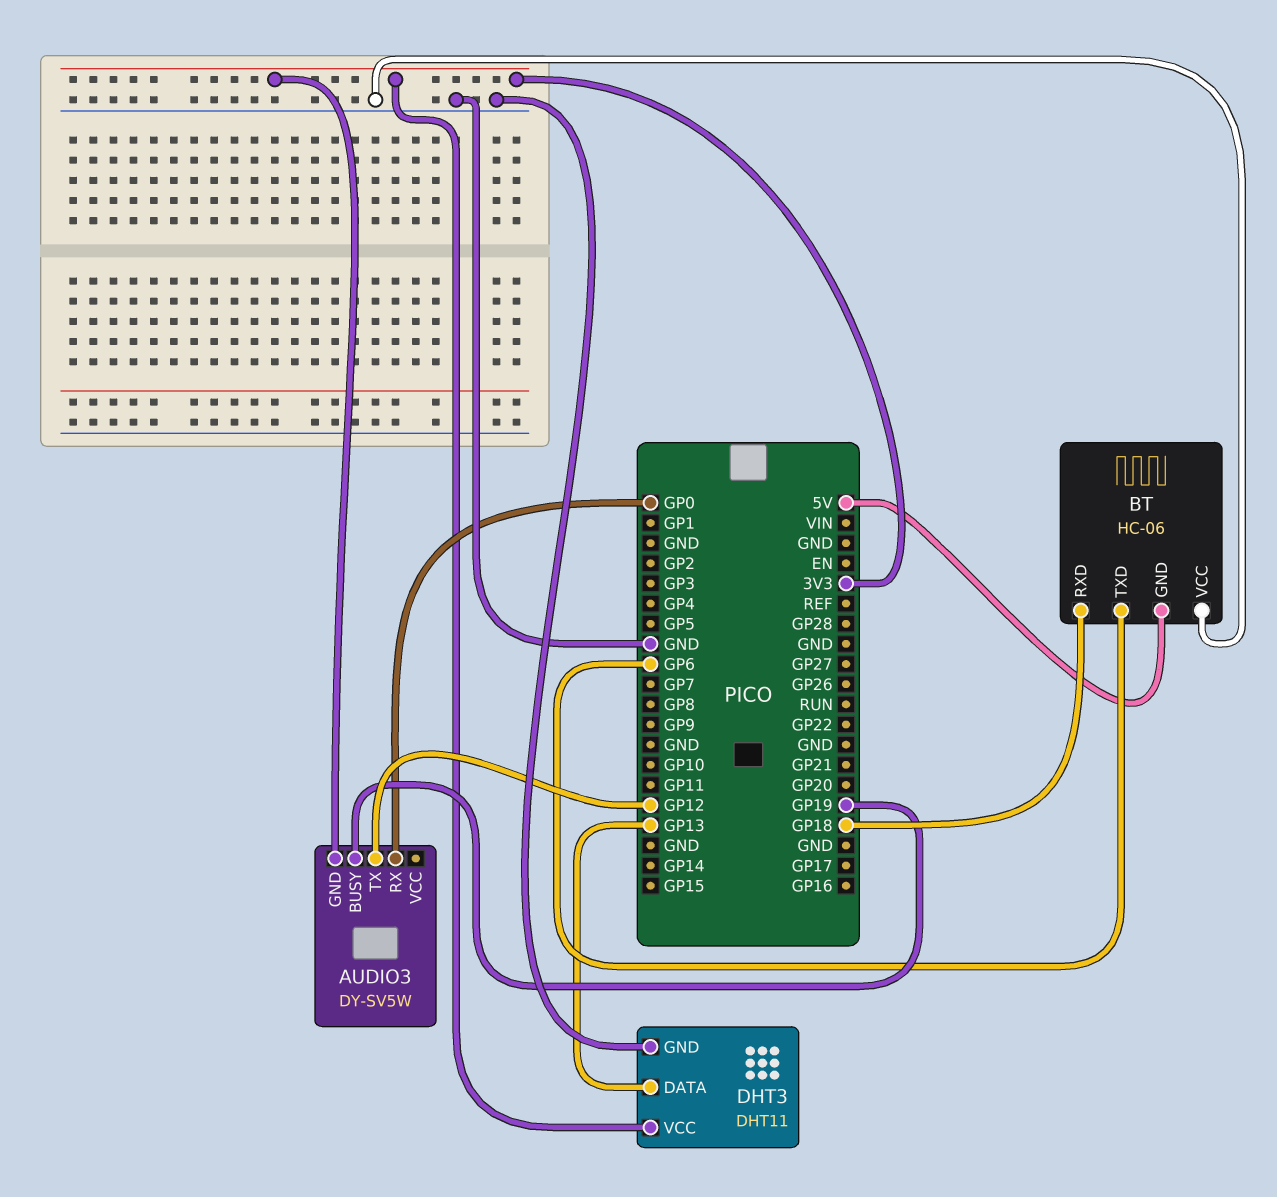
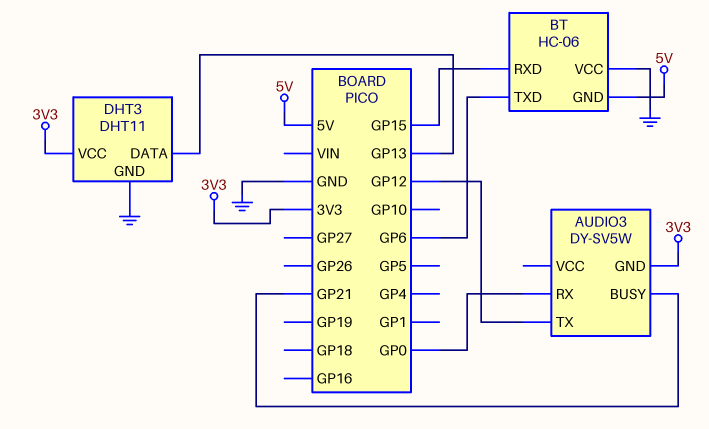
AUDIO3 pin BUSY: GP19 -> GP21
BT pin RXD: GP18 -> GP15

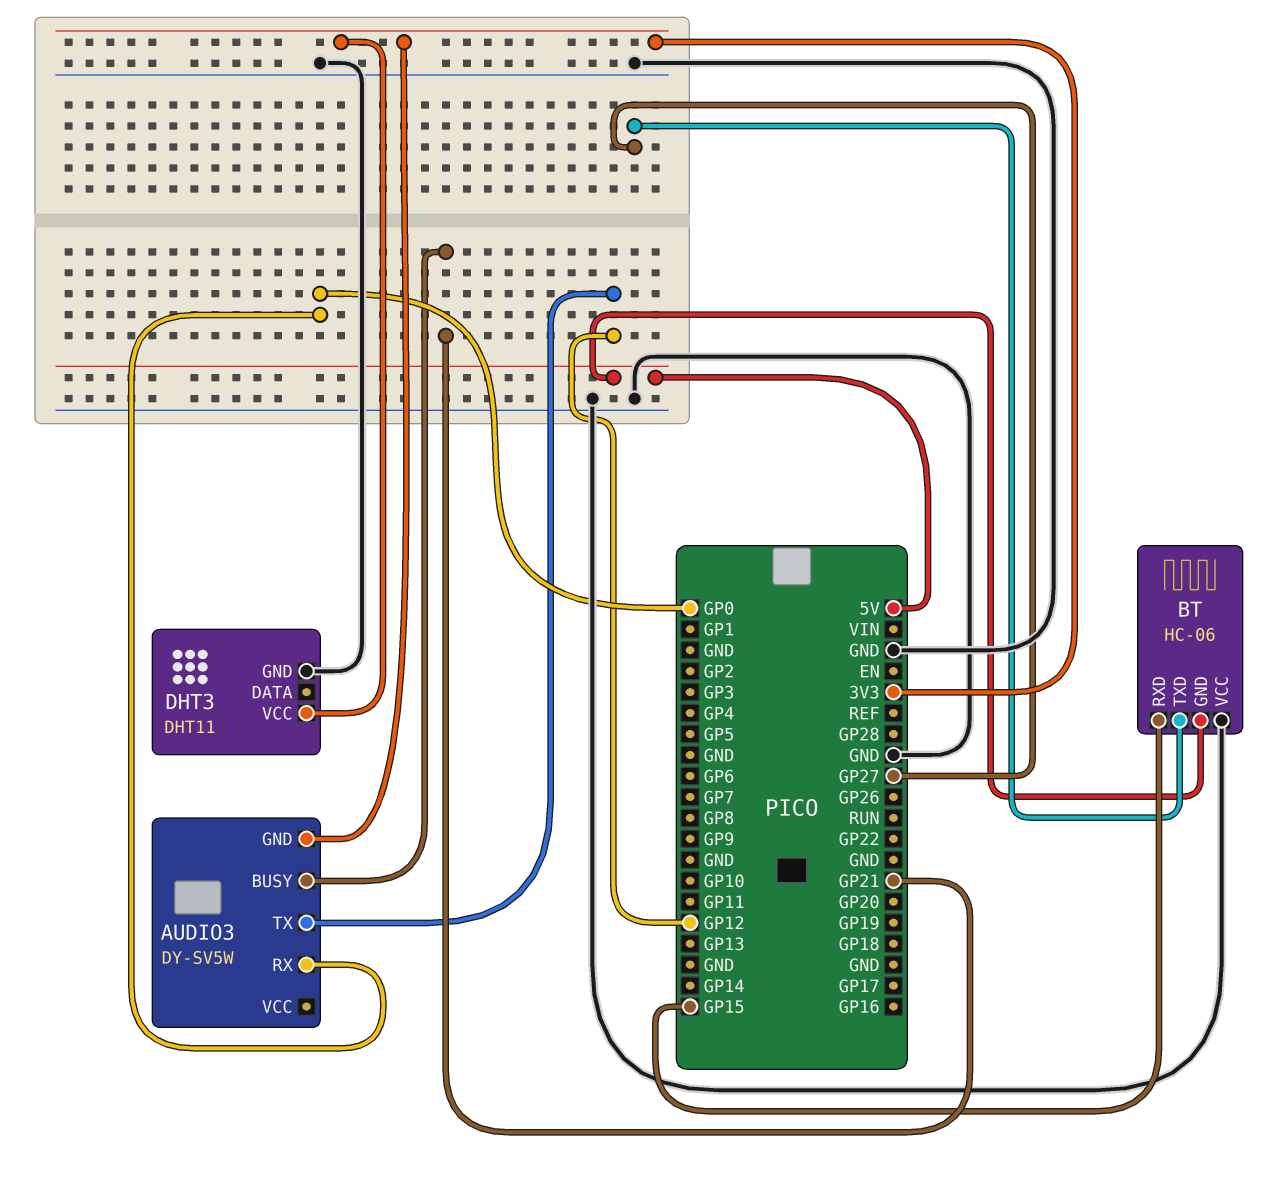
BT pin TXD: GP6 -> GP27
DHT3 pin DATA: GP13 -> none

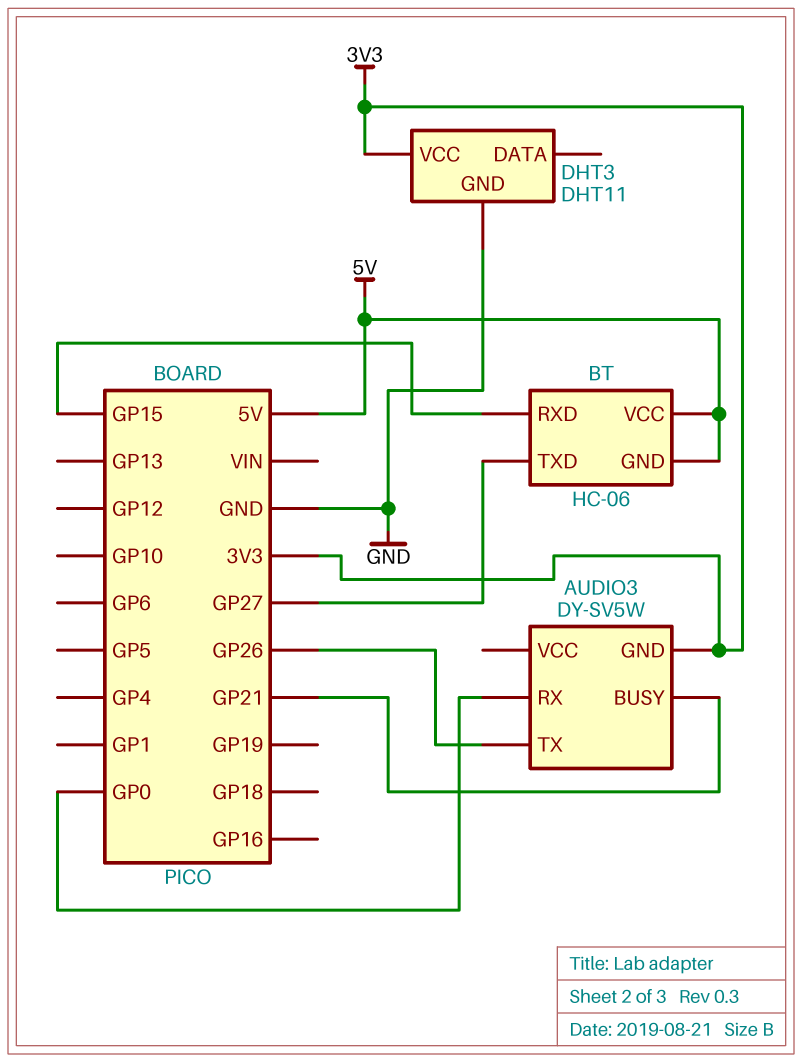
AUDIO3 pin TX: GP12 -> GP26
BT pin VCC: GND -> 5V

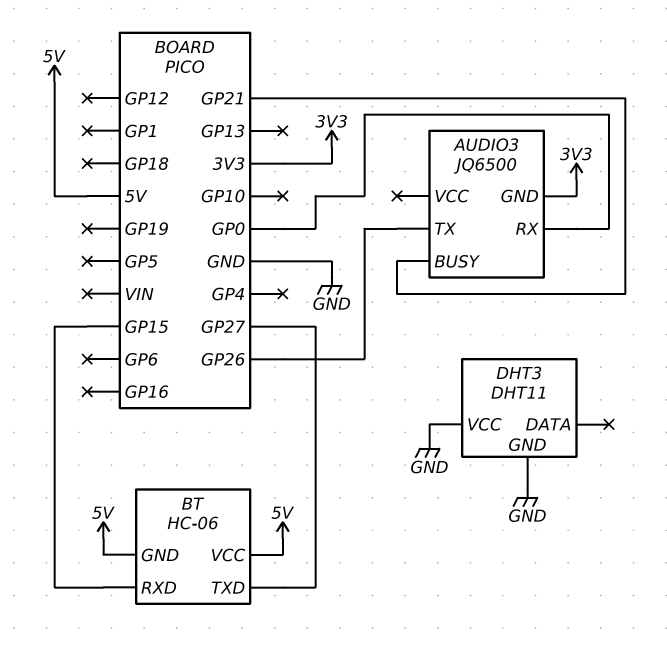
AUDIO3: DY-SV5W -> JQ6500
DHT3 pin VCC: 3V3 -> GND

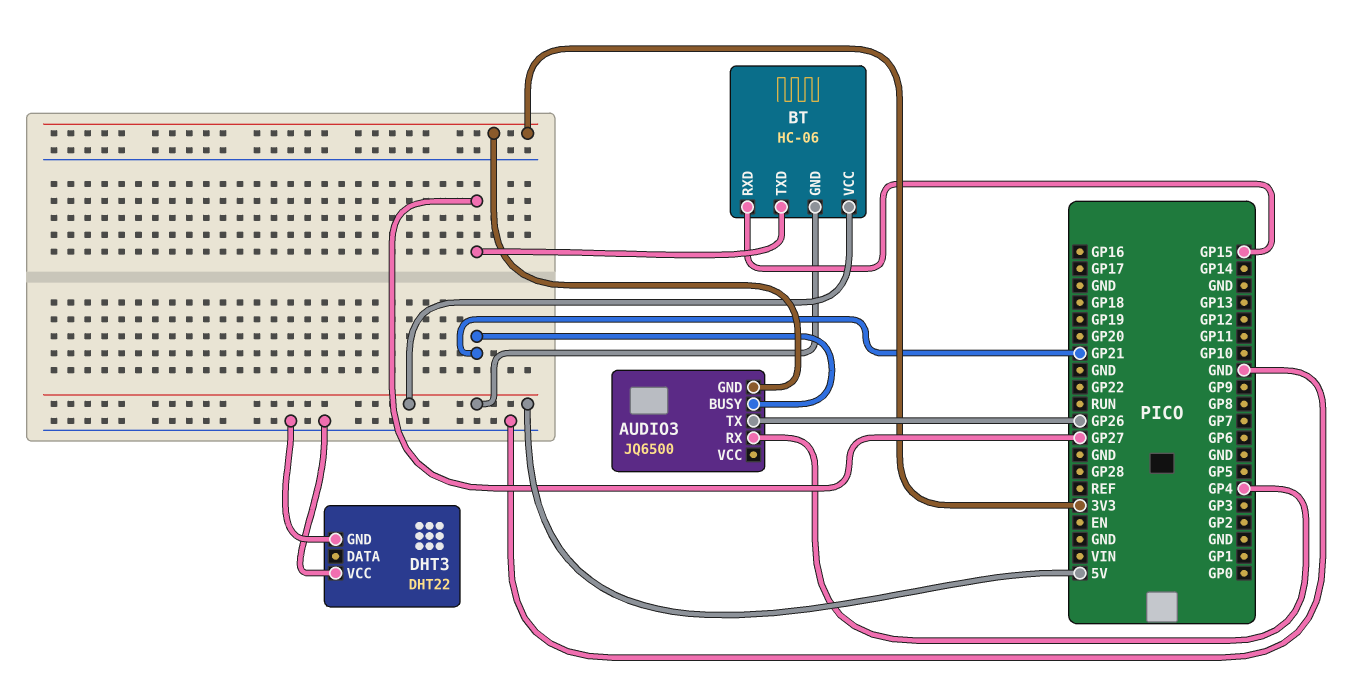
AUDIO3 pin RX: GP0 -> GP4
DHT3: DHT11 -> DHT22

